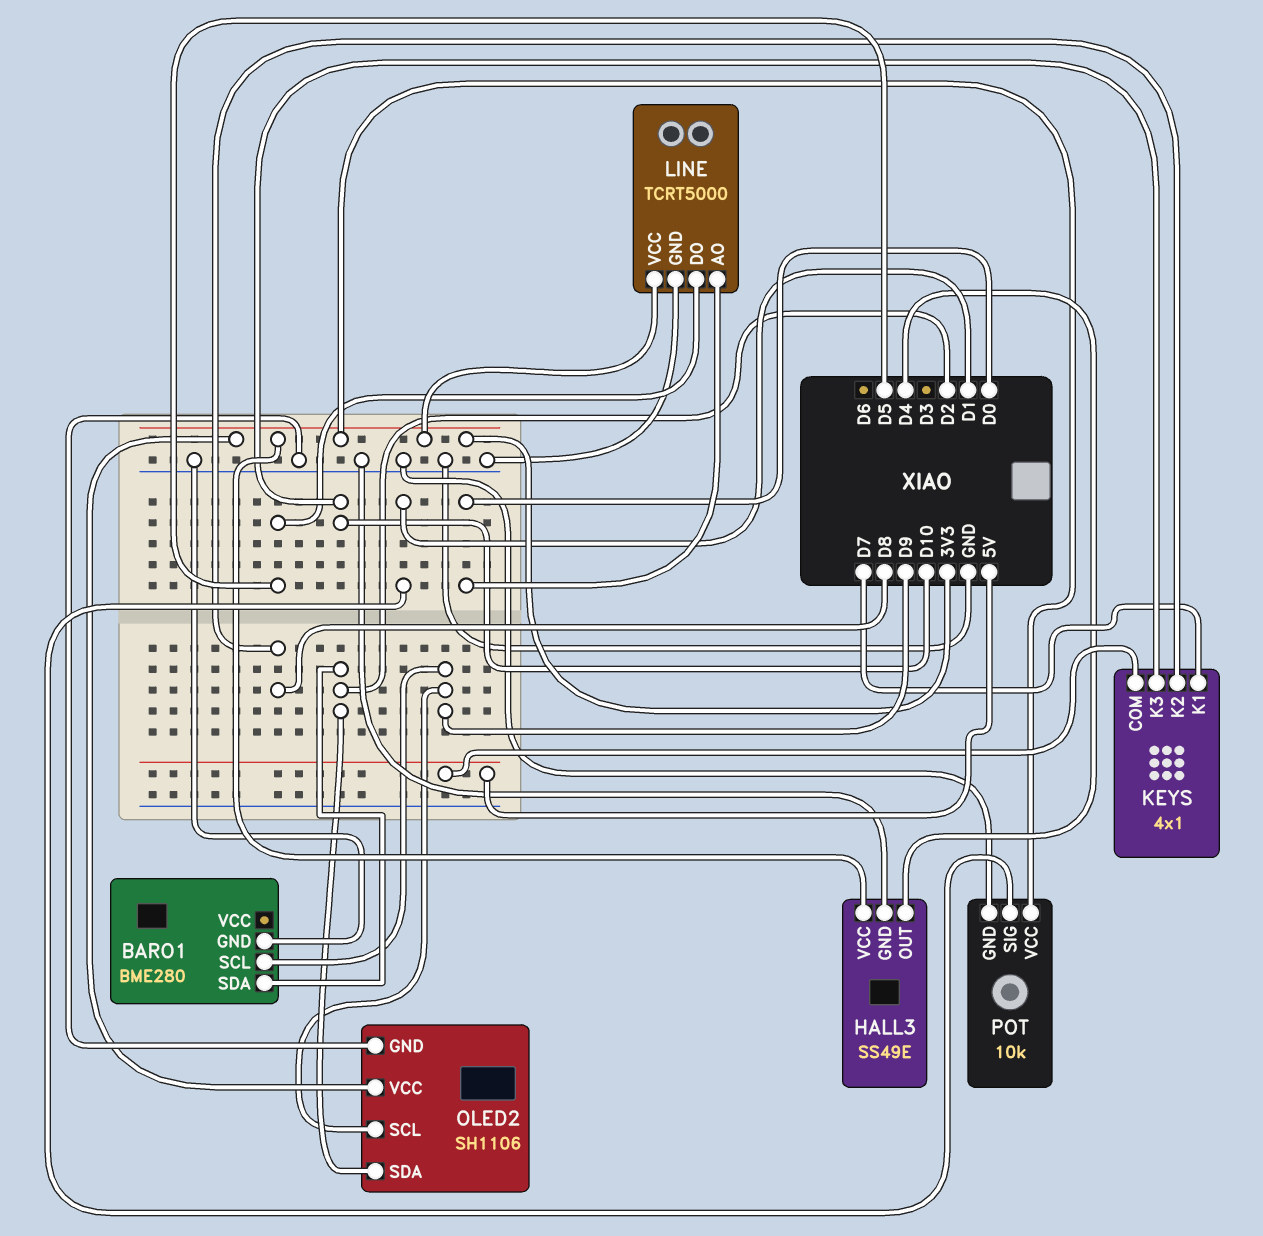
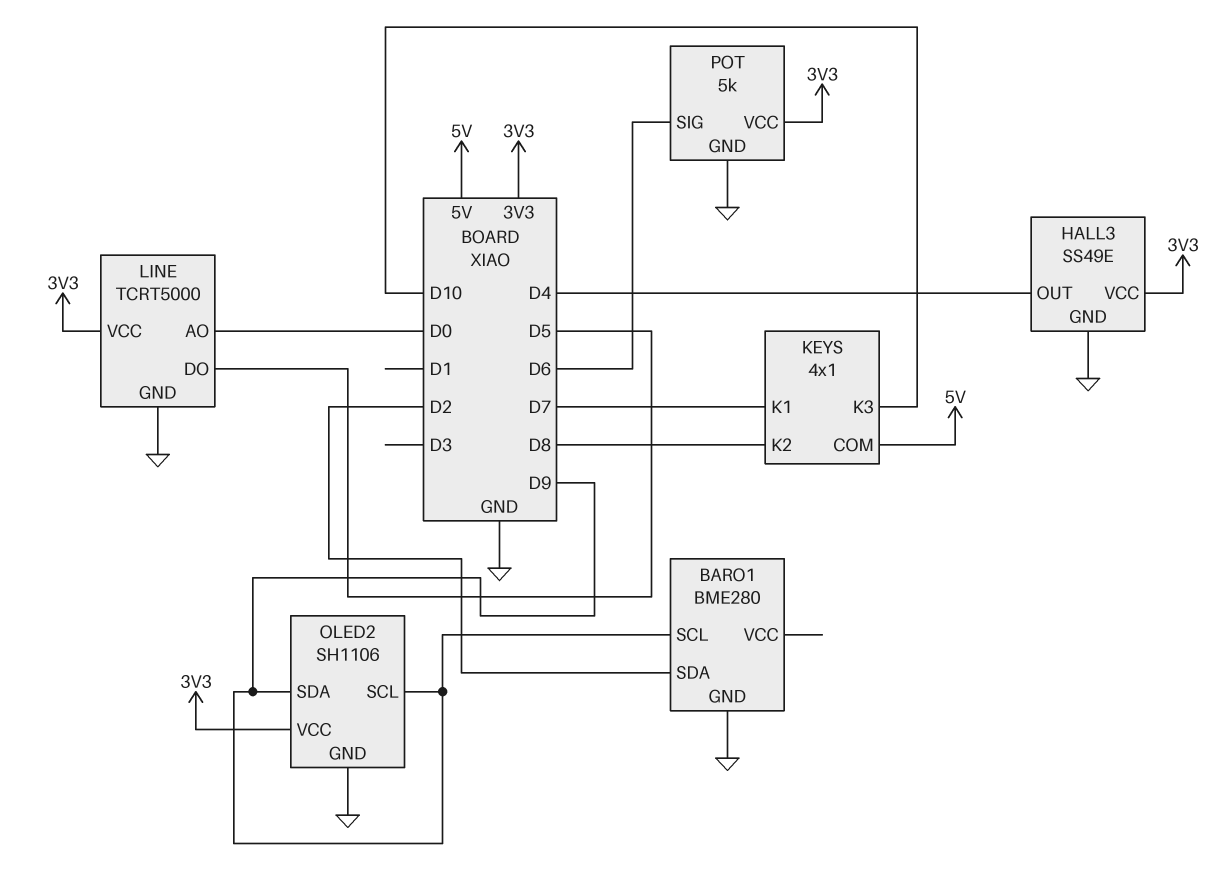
OLED2 pin SDA: D2 -> D9
POT: 10k -> 5k
POT pin SIG: D1 -> D6

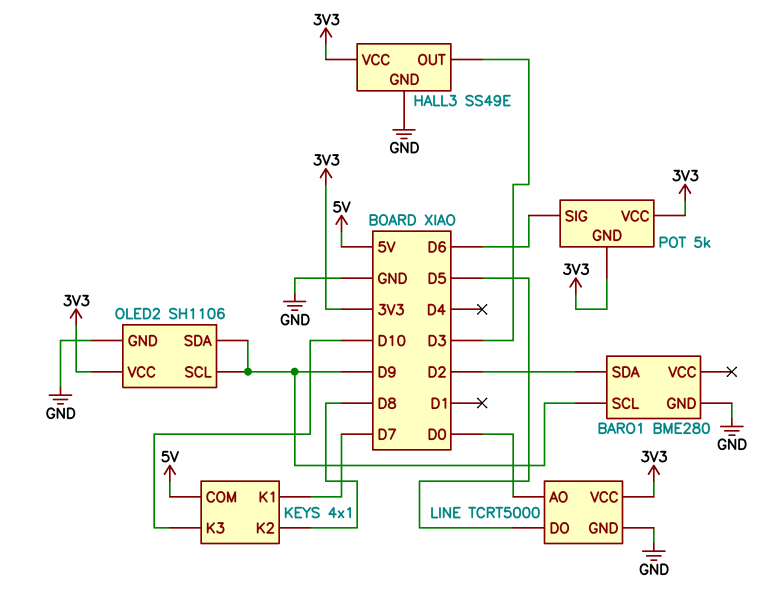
HALL3 pin OUT: D4 -> D3
POT pin GND: GND -> 3V3

